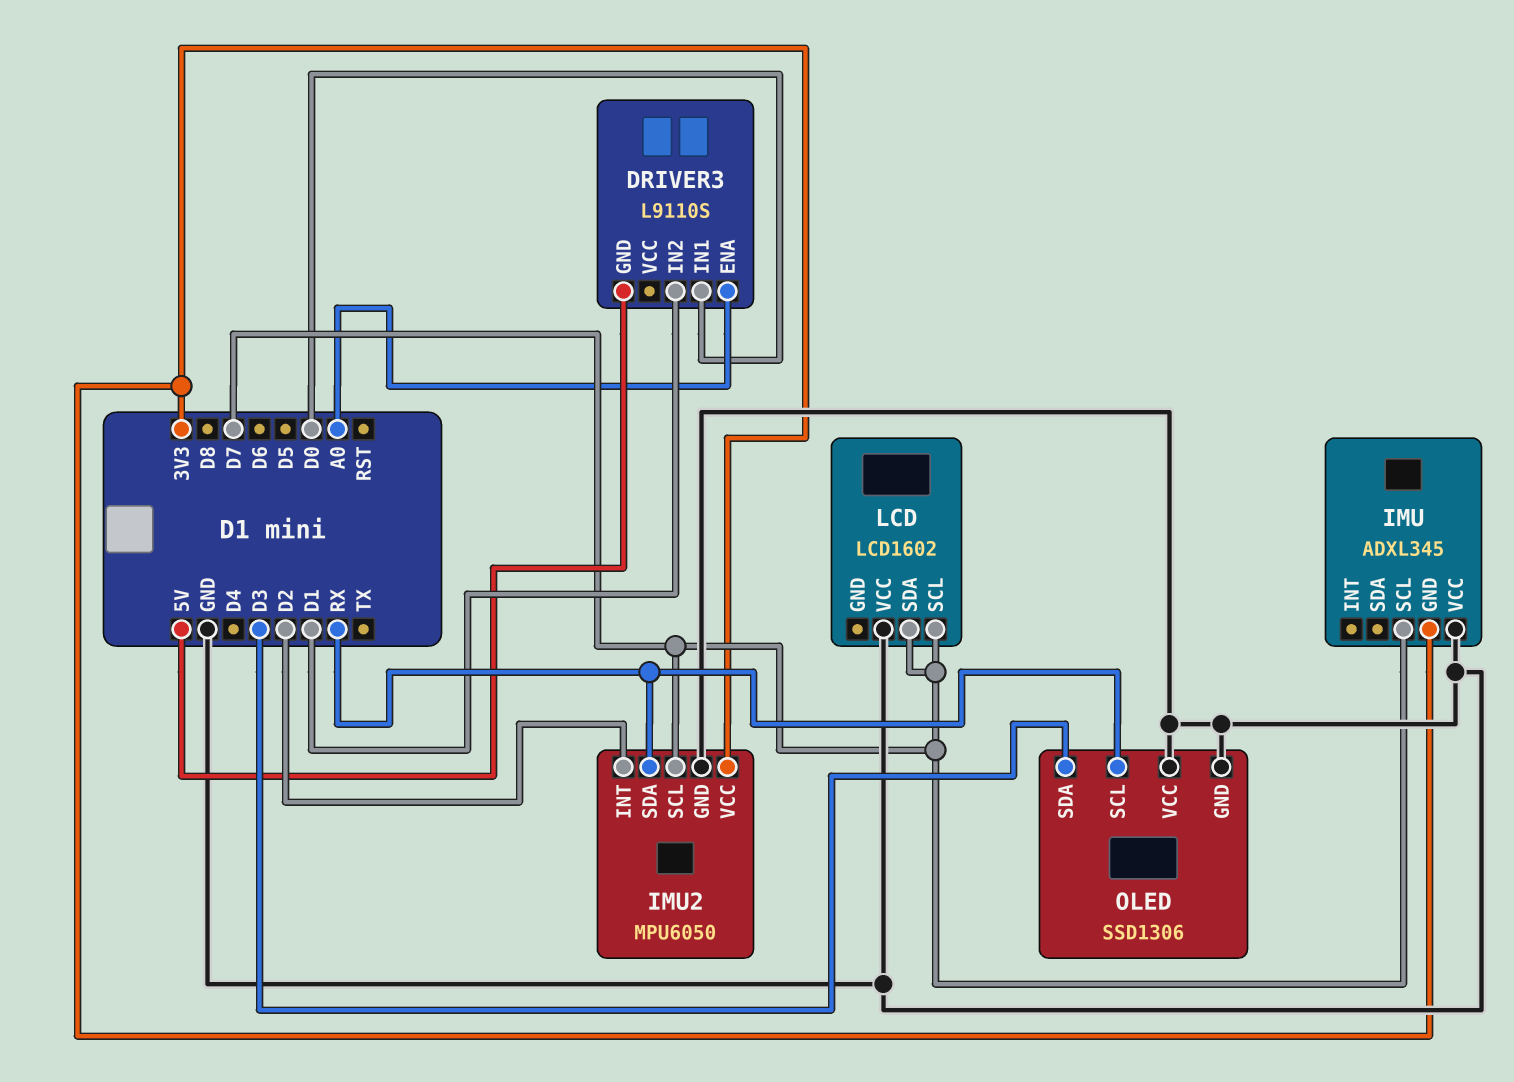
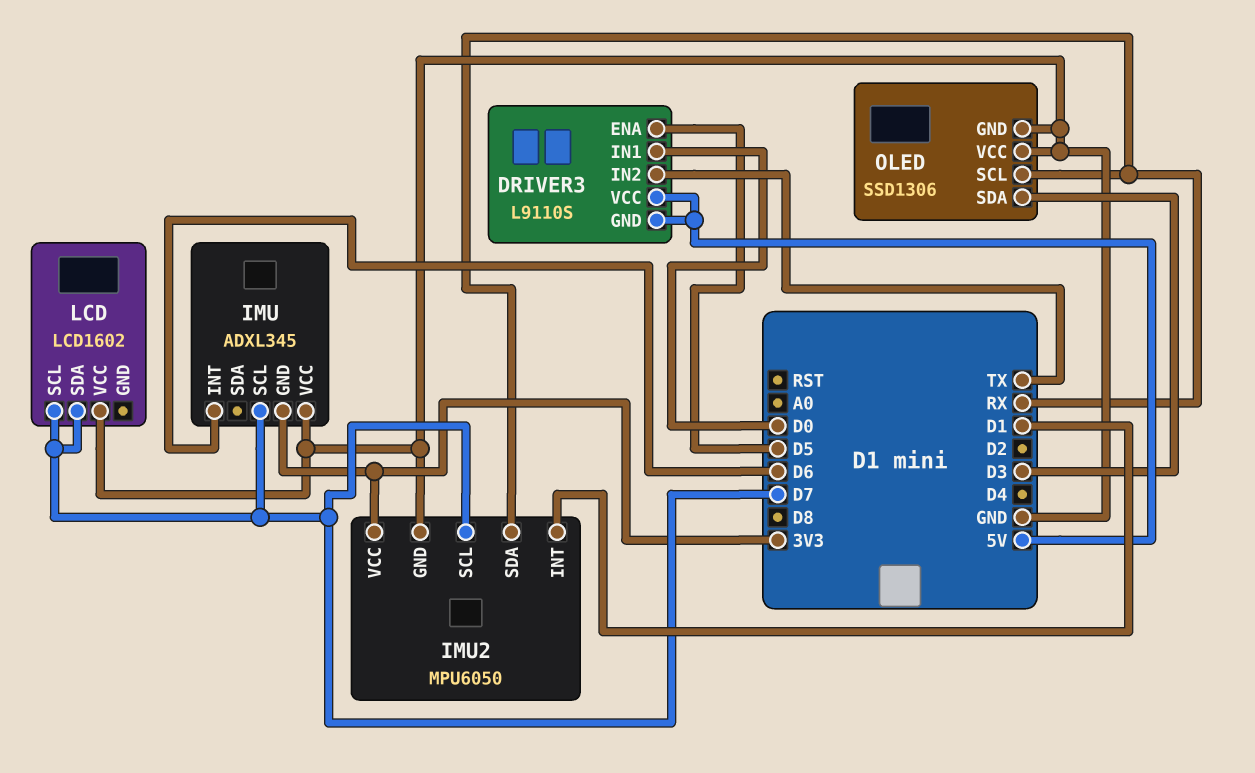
DRIVER3 pin ENA: A0 -> D5
DRIVER3 pin IN2: D1 -> TX
DRIVER3 pin VCC: none -> 5V
IMU pin INT: none -> D6
IMU2 pin INT: D2 -> D1

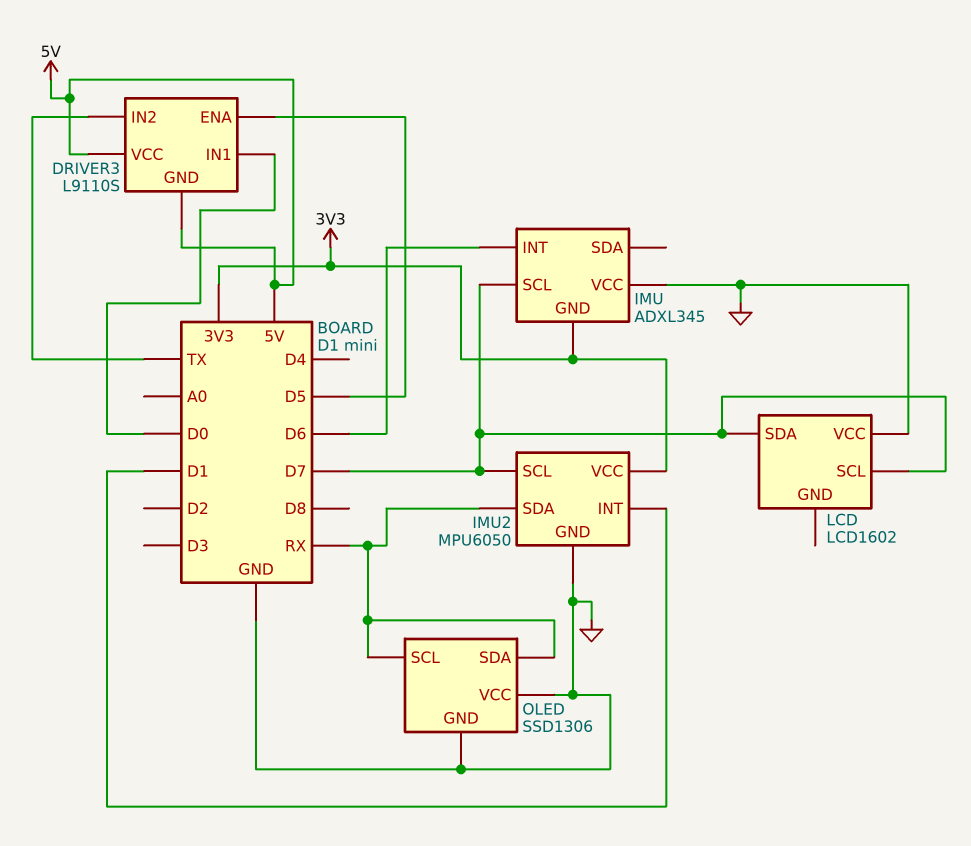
OLED pin SDA: D3 -> RX

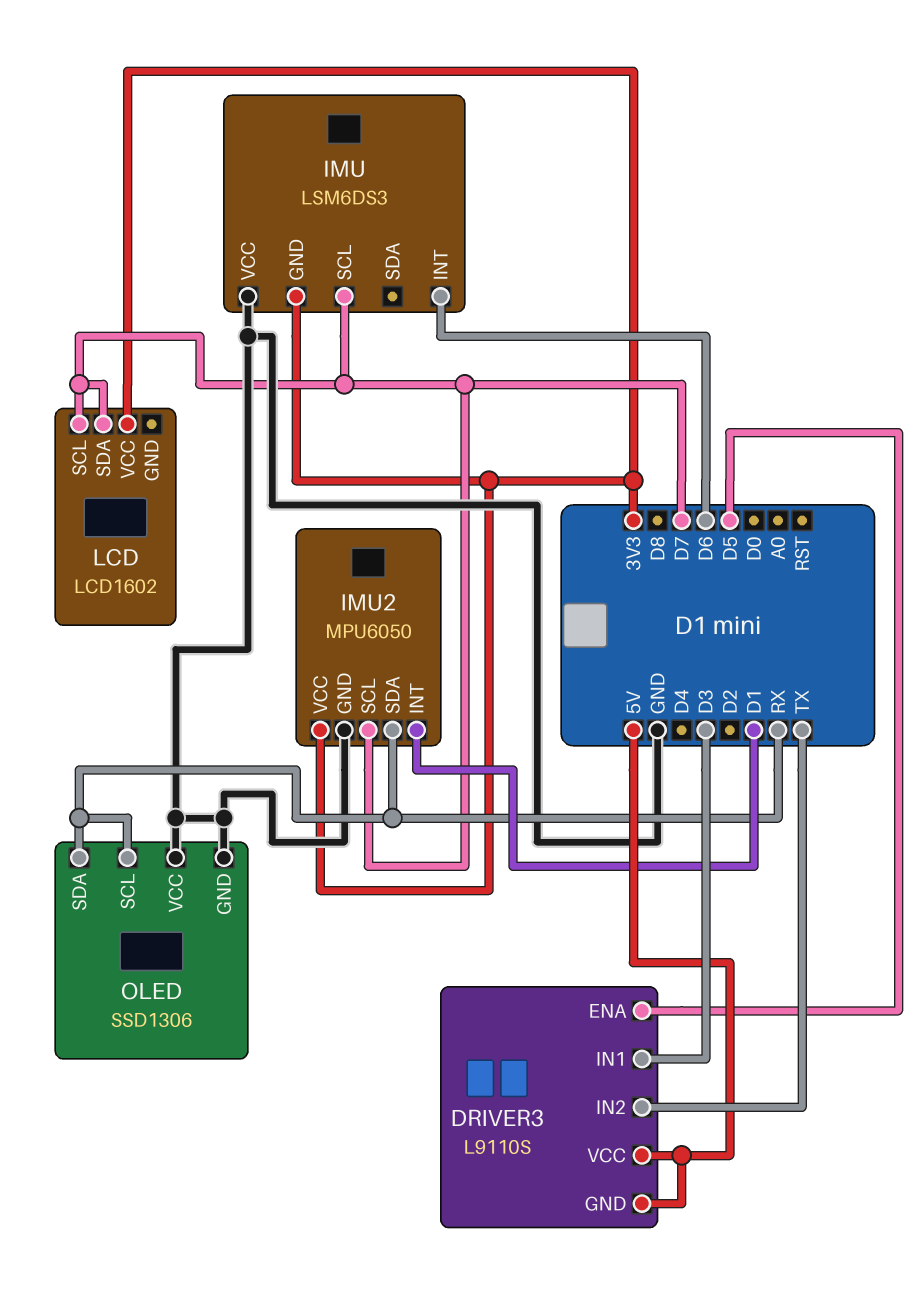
DRIVER3 pin IN1: D0 -> D3
IMU: ADXL345 -> LSM6DS3
LCD pin VCC: GND -> 3V3

